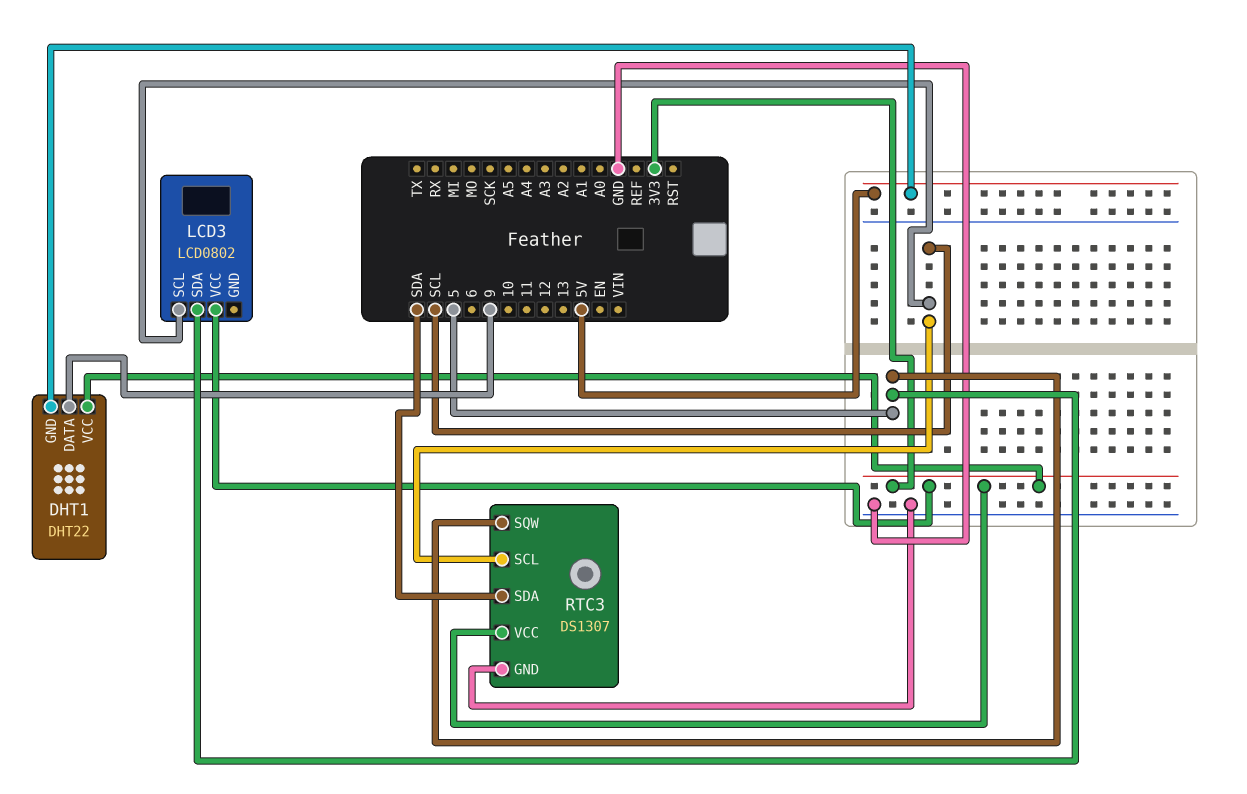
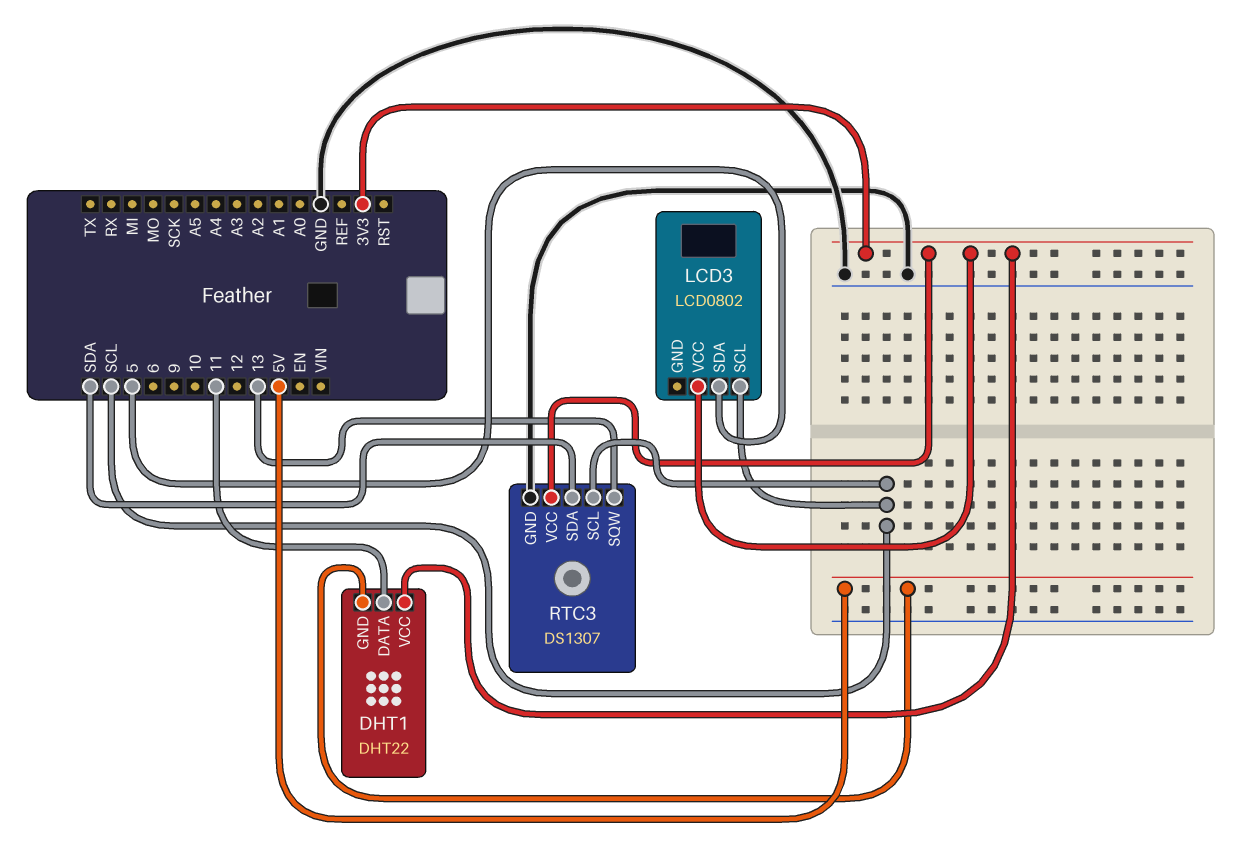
DHT1 pin DATA: 9 -> 11
RTC3 pin SQW: 5 -> 13

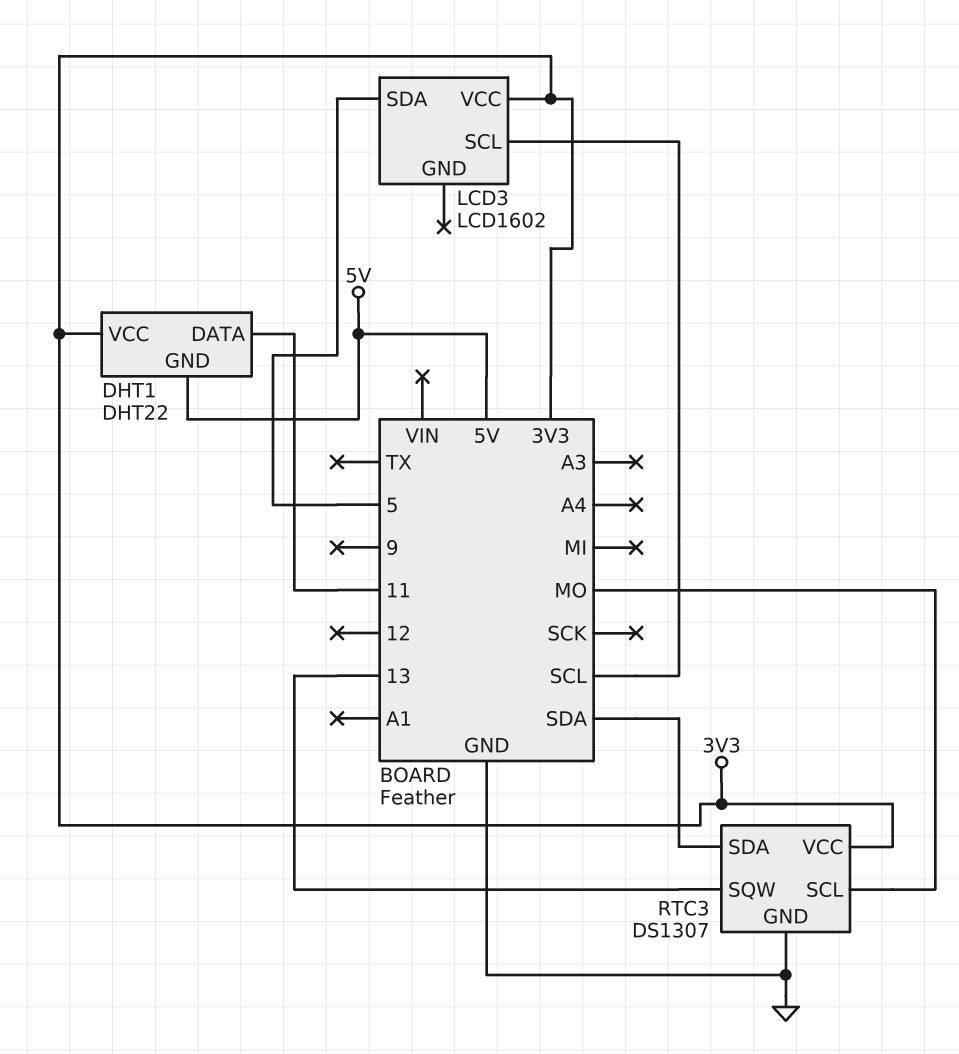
LCD3: LCD0802 -> LCD1602
RTC3 pin SCL: SCL -> MO

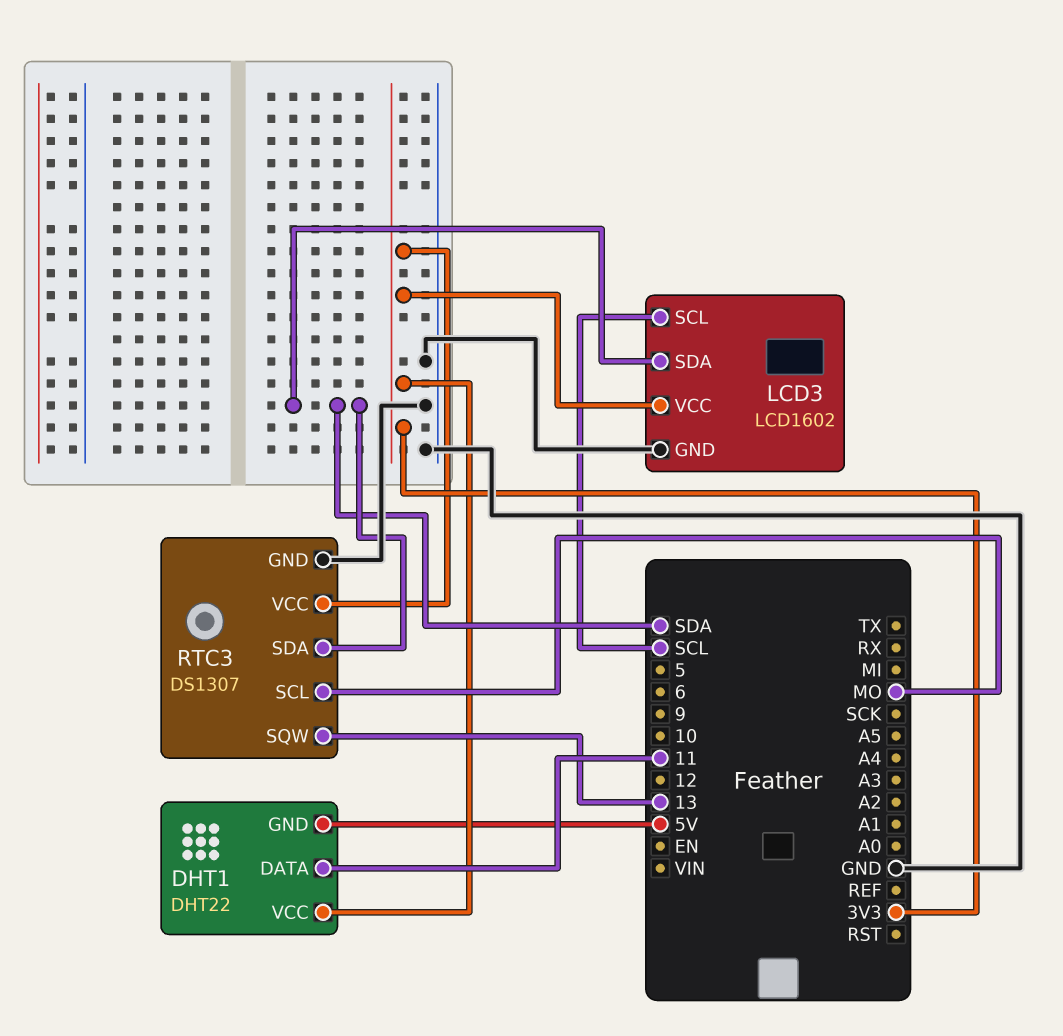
LCD3 pin GND: none -> GND
LCD3 pin SDA: 5 -> SDA

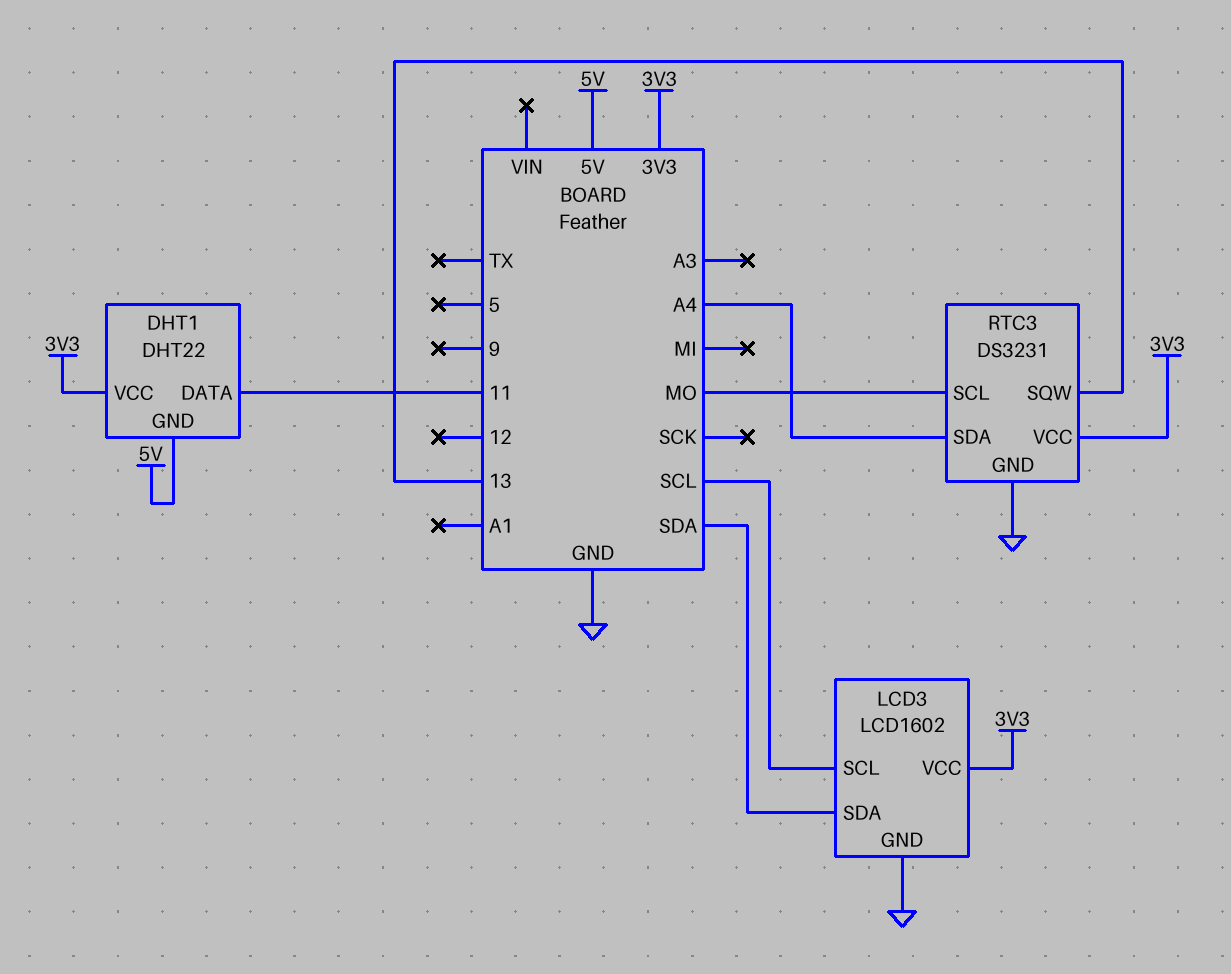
RTC3: DS1307 -> DS3231
RTC3 pin SDA: SDA -> A4

